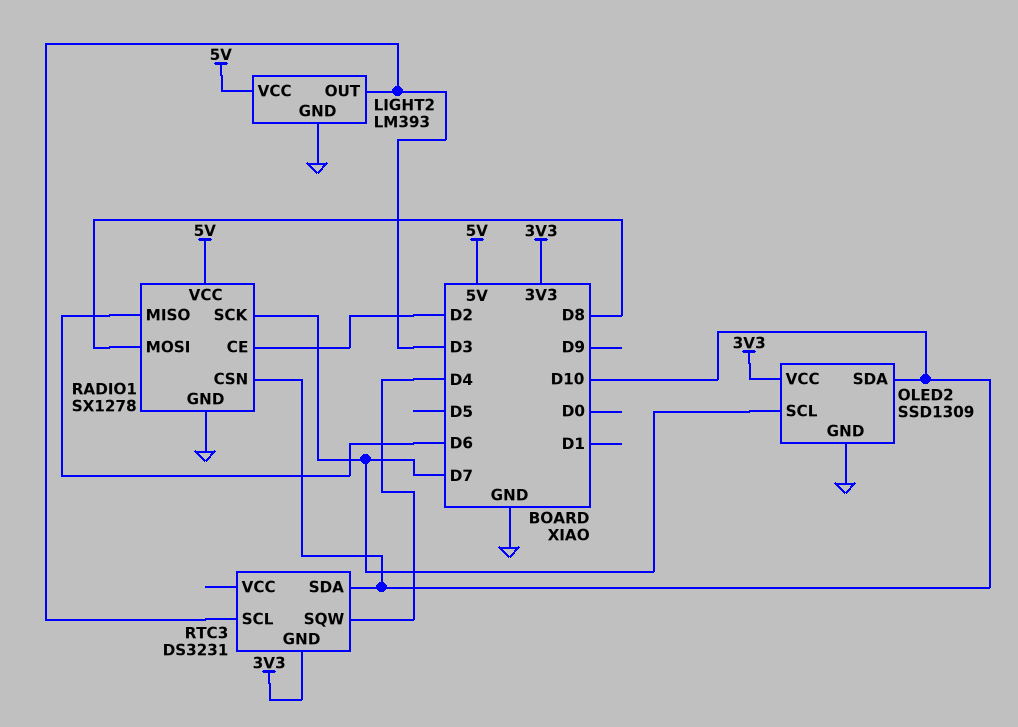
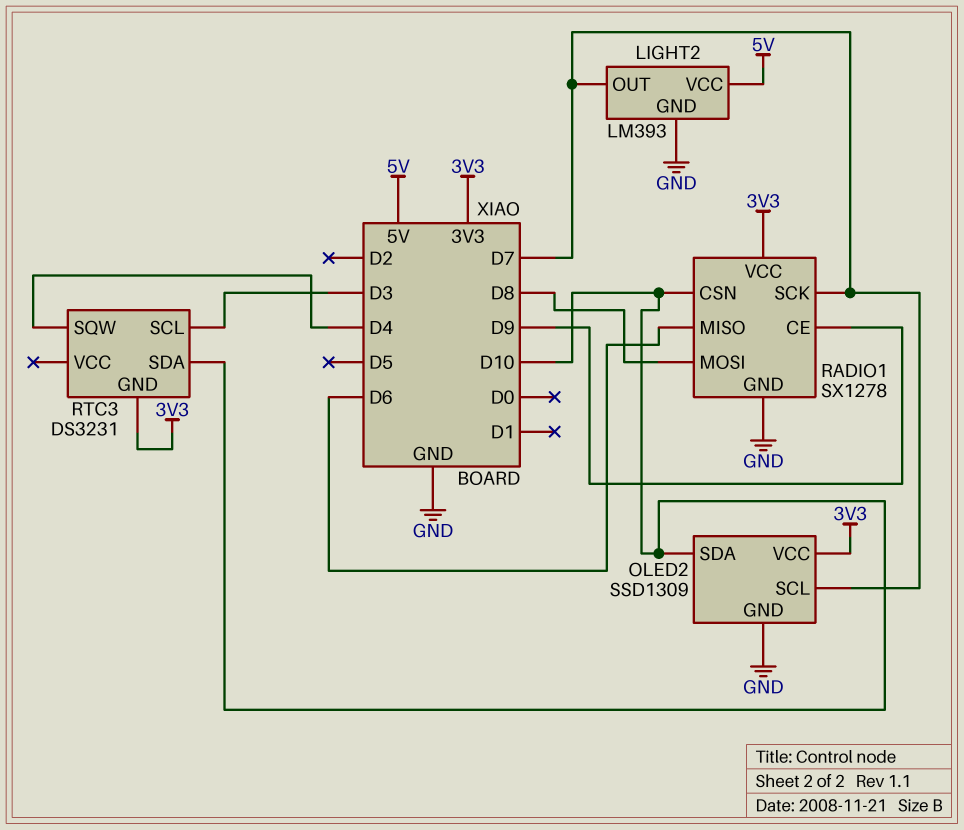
LIGHT2 pin OUT: D3 -> D7
RADIO1 pin CE: D2 -> D9
RADIO1 pin VCC: 5V -> 3V3

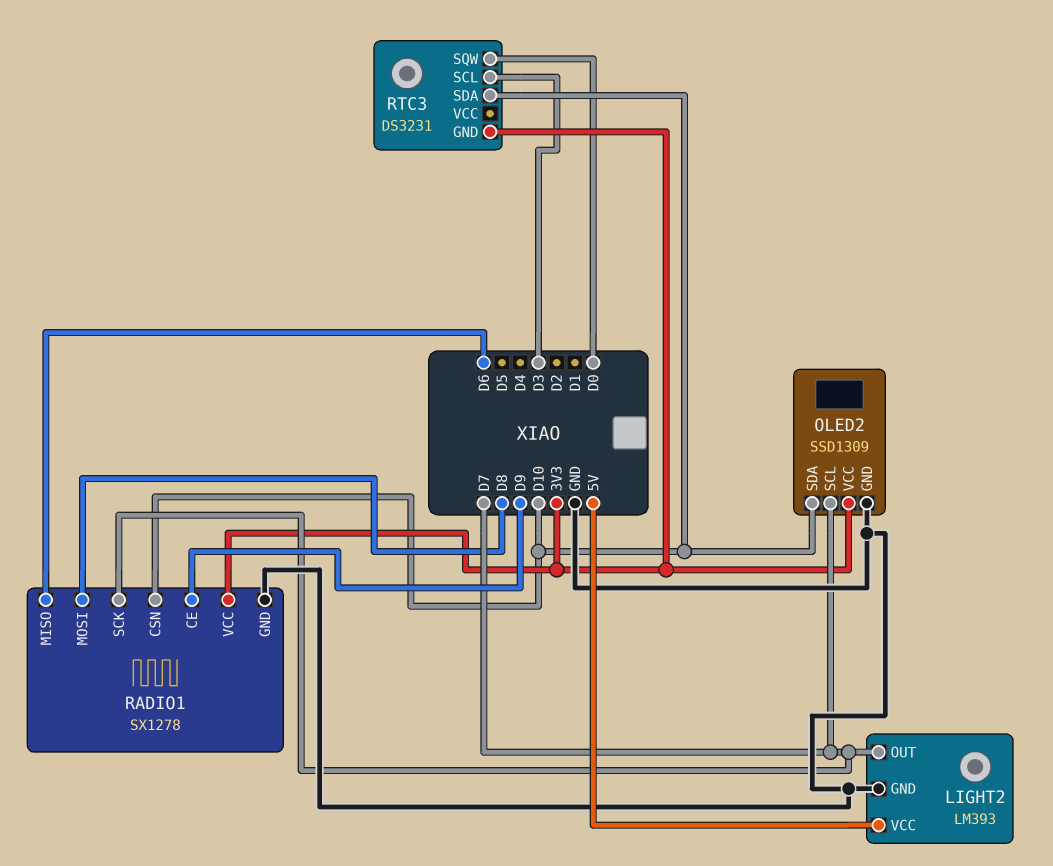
RTC3 pin SQW: D4 -> D0

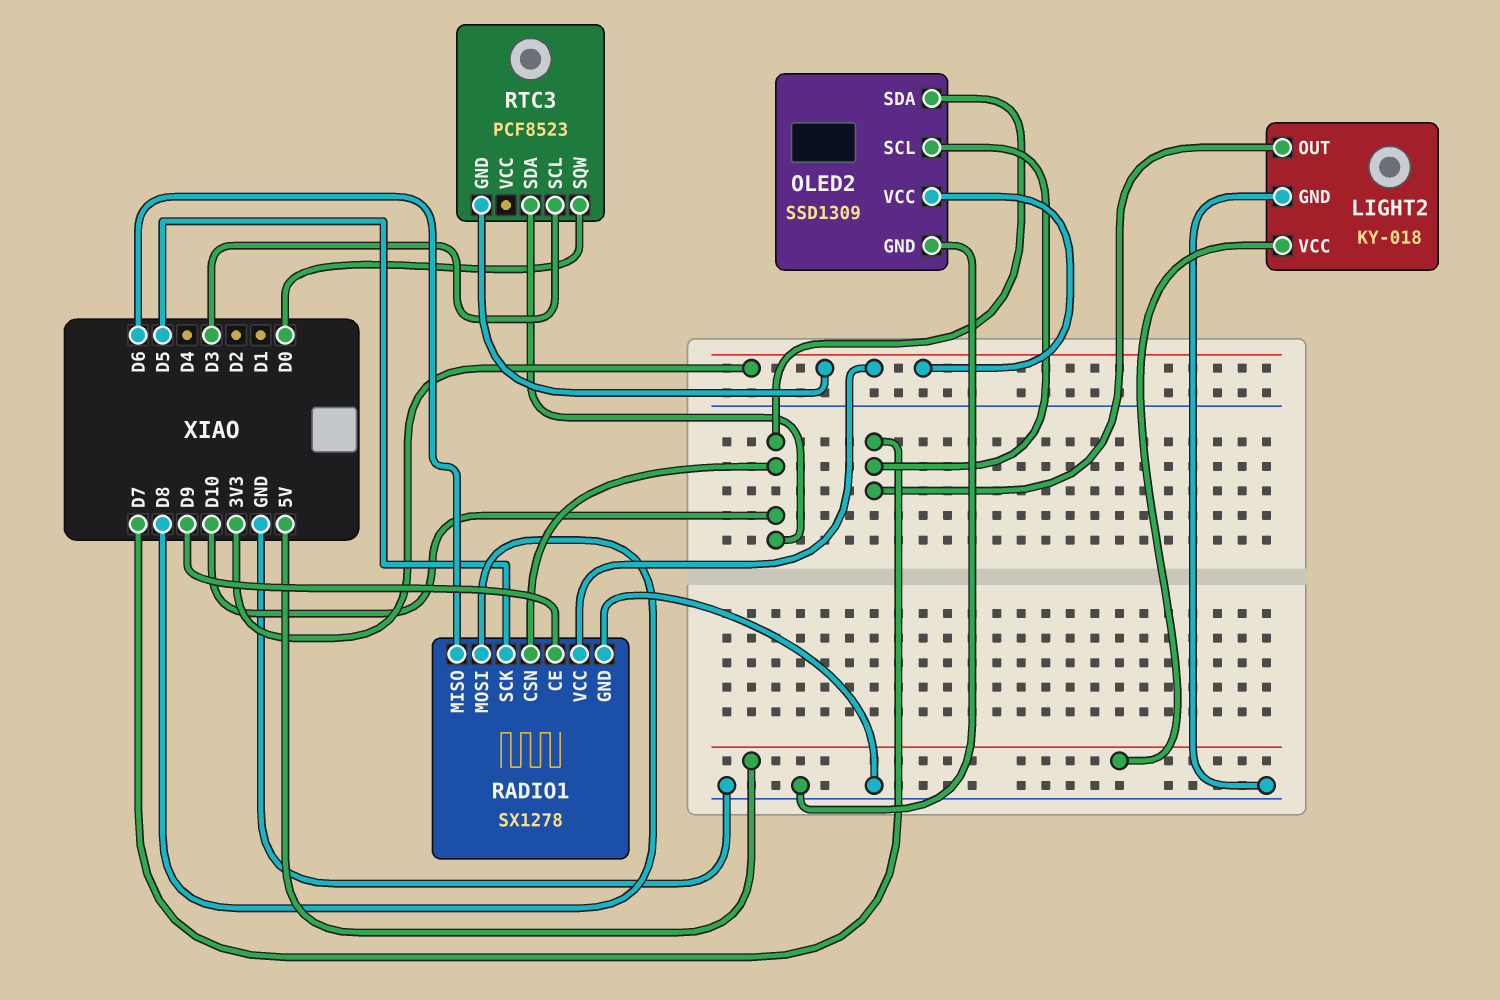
LIGHT2: LM393 -> KY-018
RADIO1 pin SCK: D7 -> D5
RTC3: DS3231 -> PCF8523

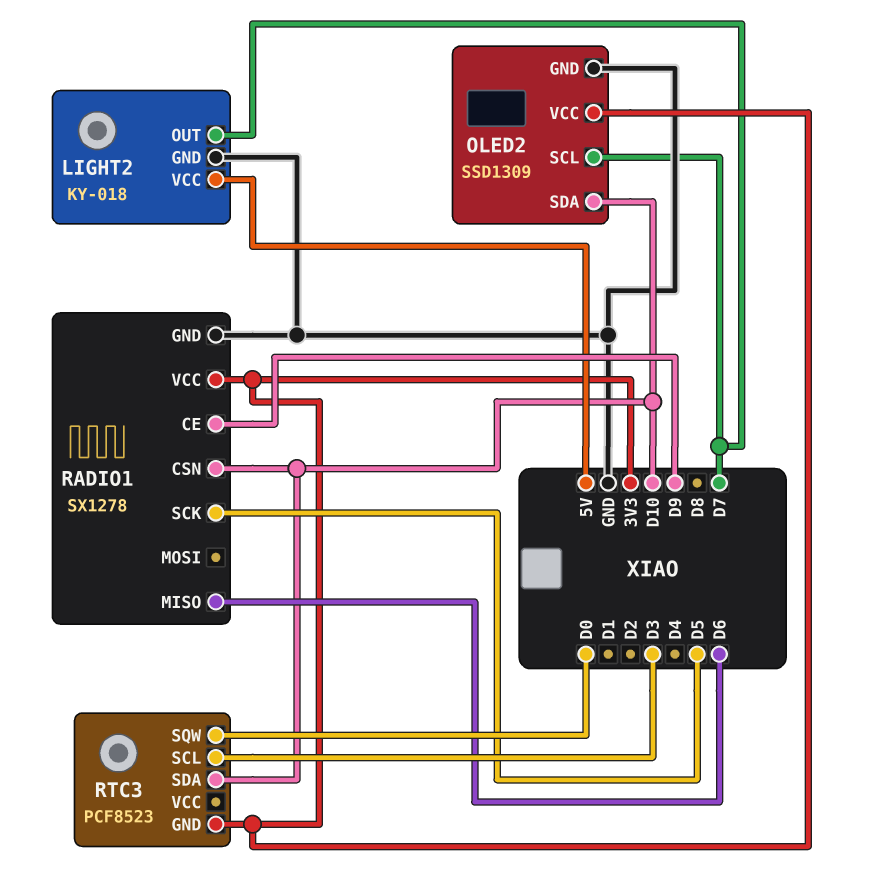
RADIO1 pin MOSI: D8 -> none

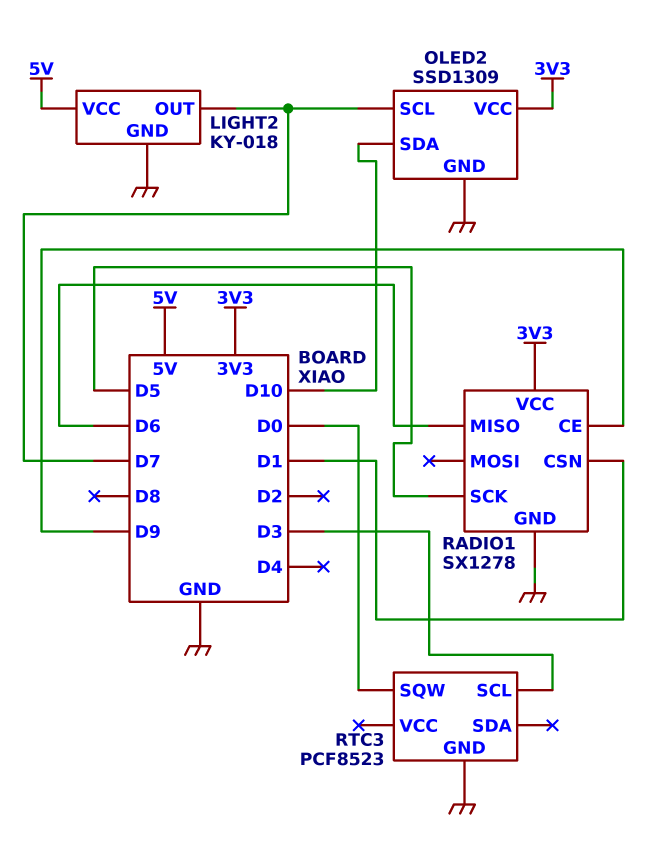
RADIO1 pin CSN: D10 -> D1
RTC3 pin GND: 3V3 -> GND
RTC3 pin SDA: D10 -> none

